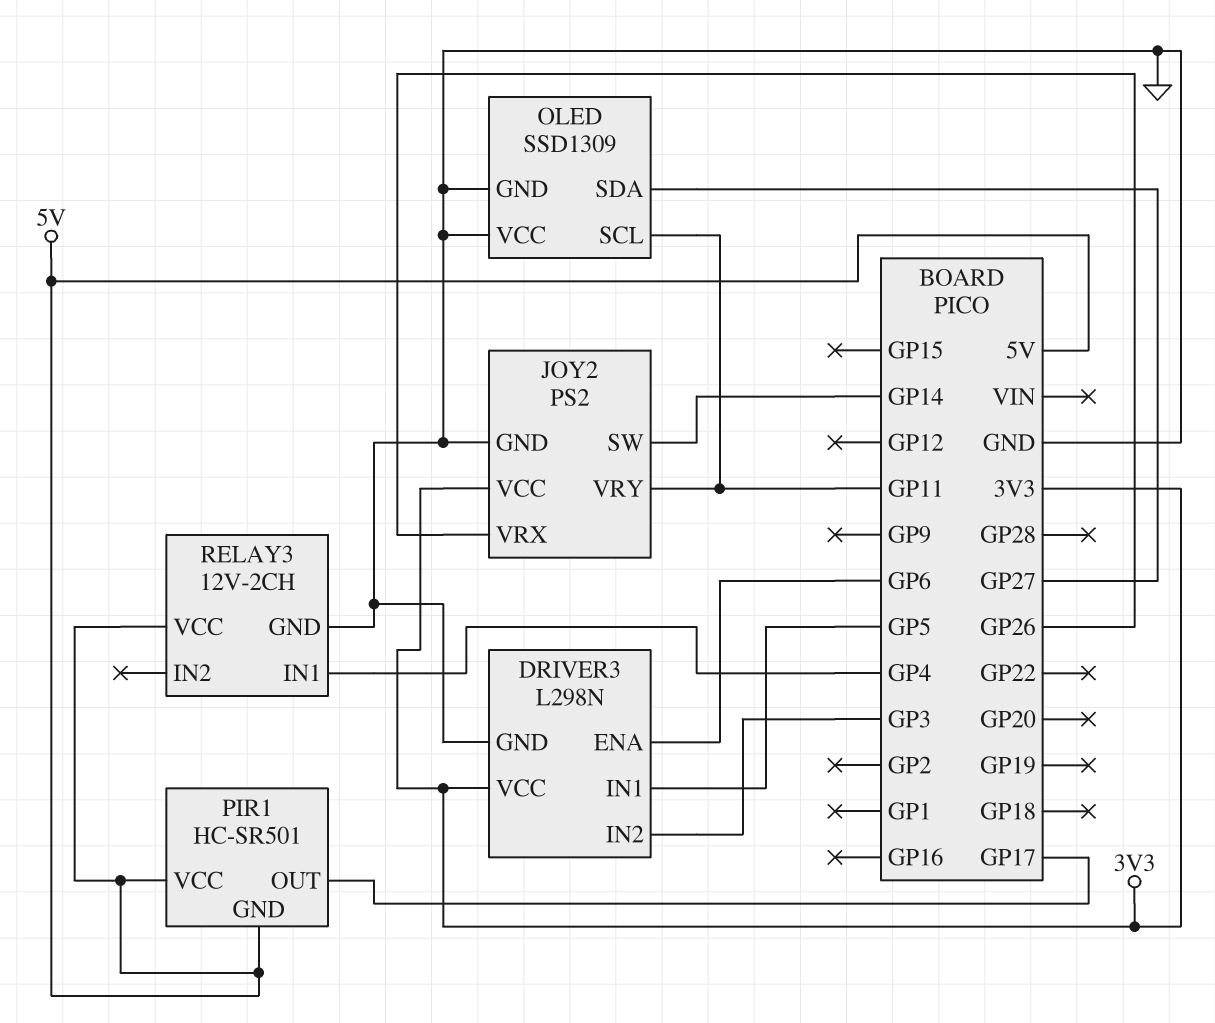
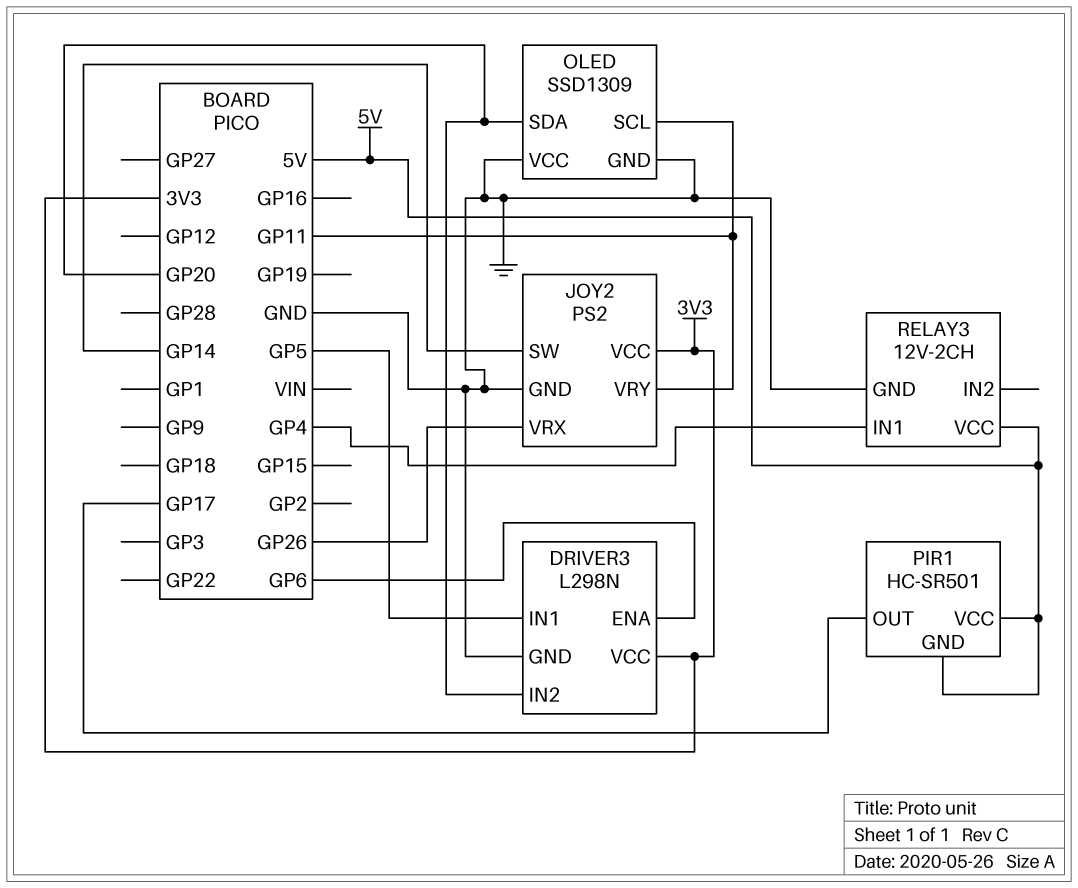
DRIVER3 pin IN2: GP3 -> GP20
OLED pin SDA: GP27 -> GP20

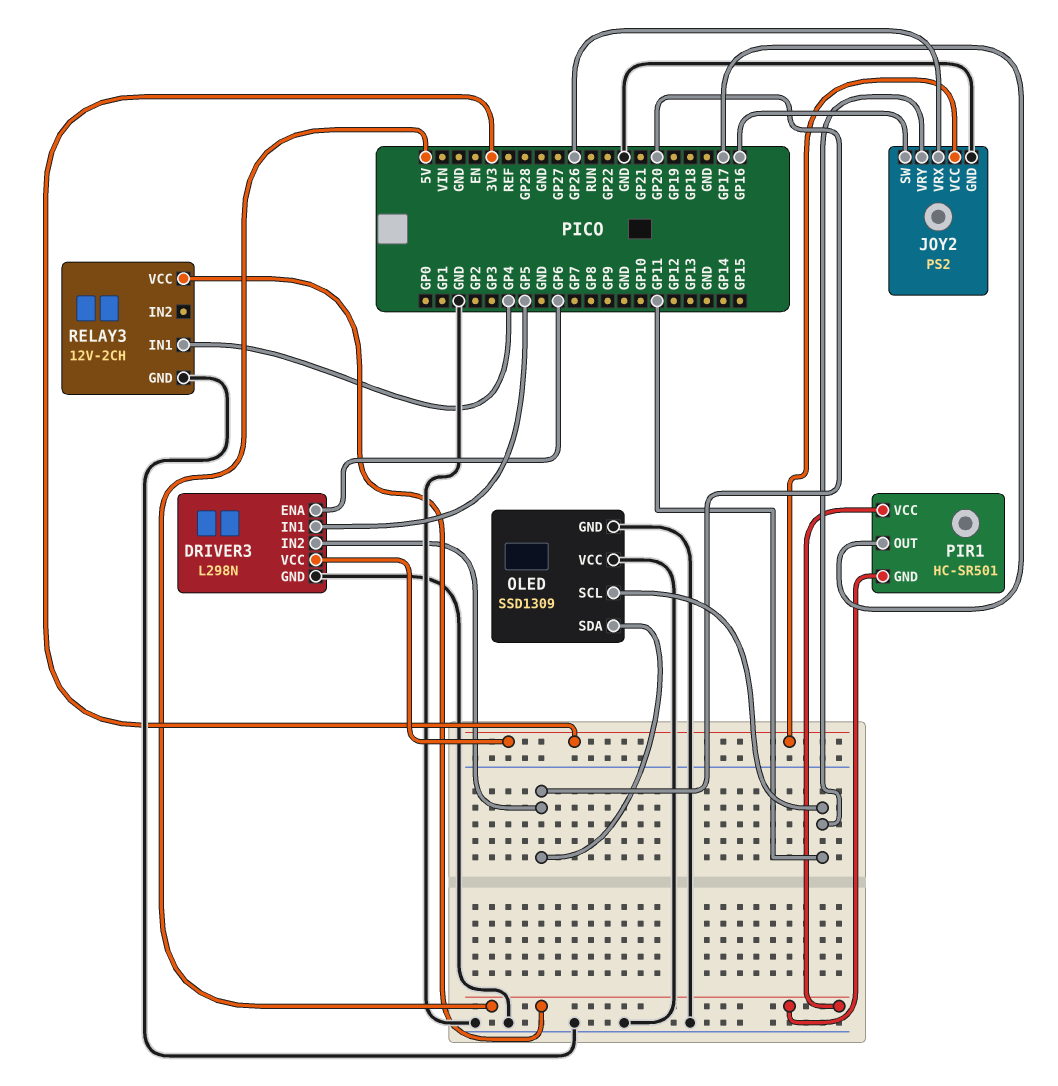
JOY2 pin SW: GP14 -> GP16

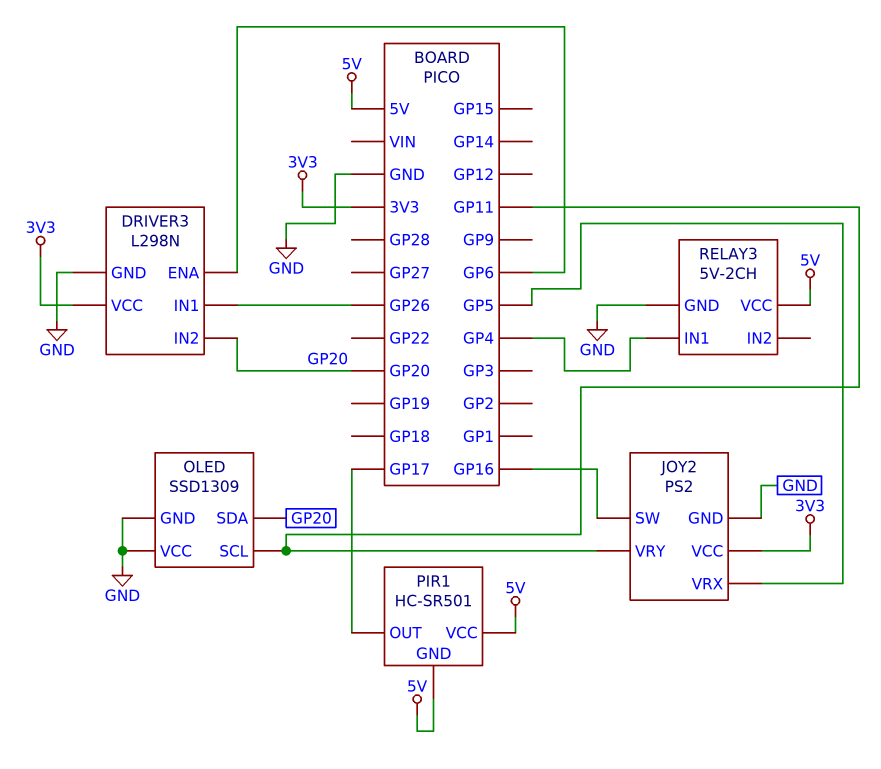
DRIVER3 pin IN1: GP5 -> GP26
JOY2 pin VRX: GP26 -> GP5
RELAY3: 12V-2CH -> 5V-2CH

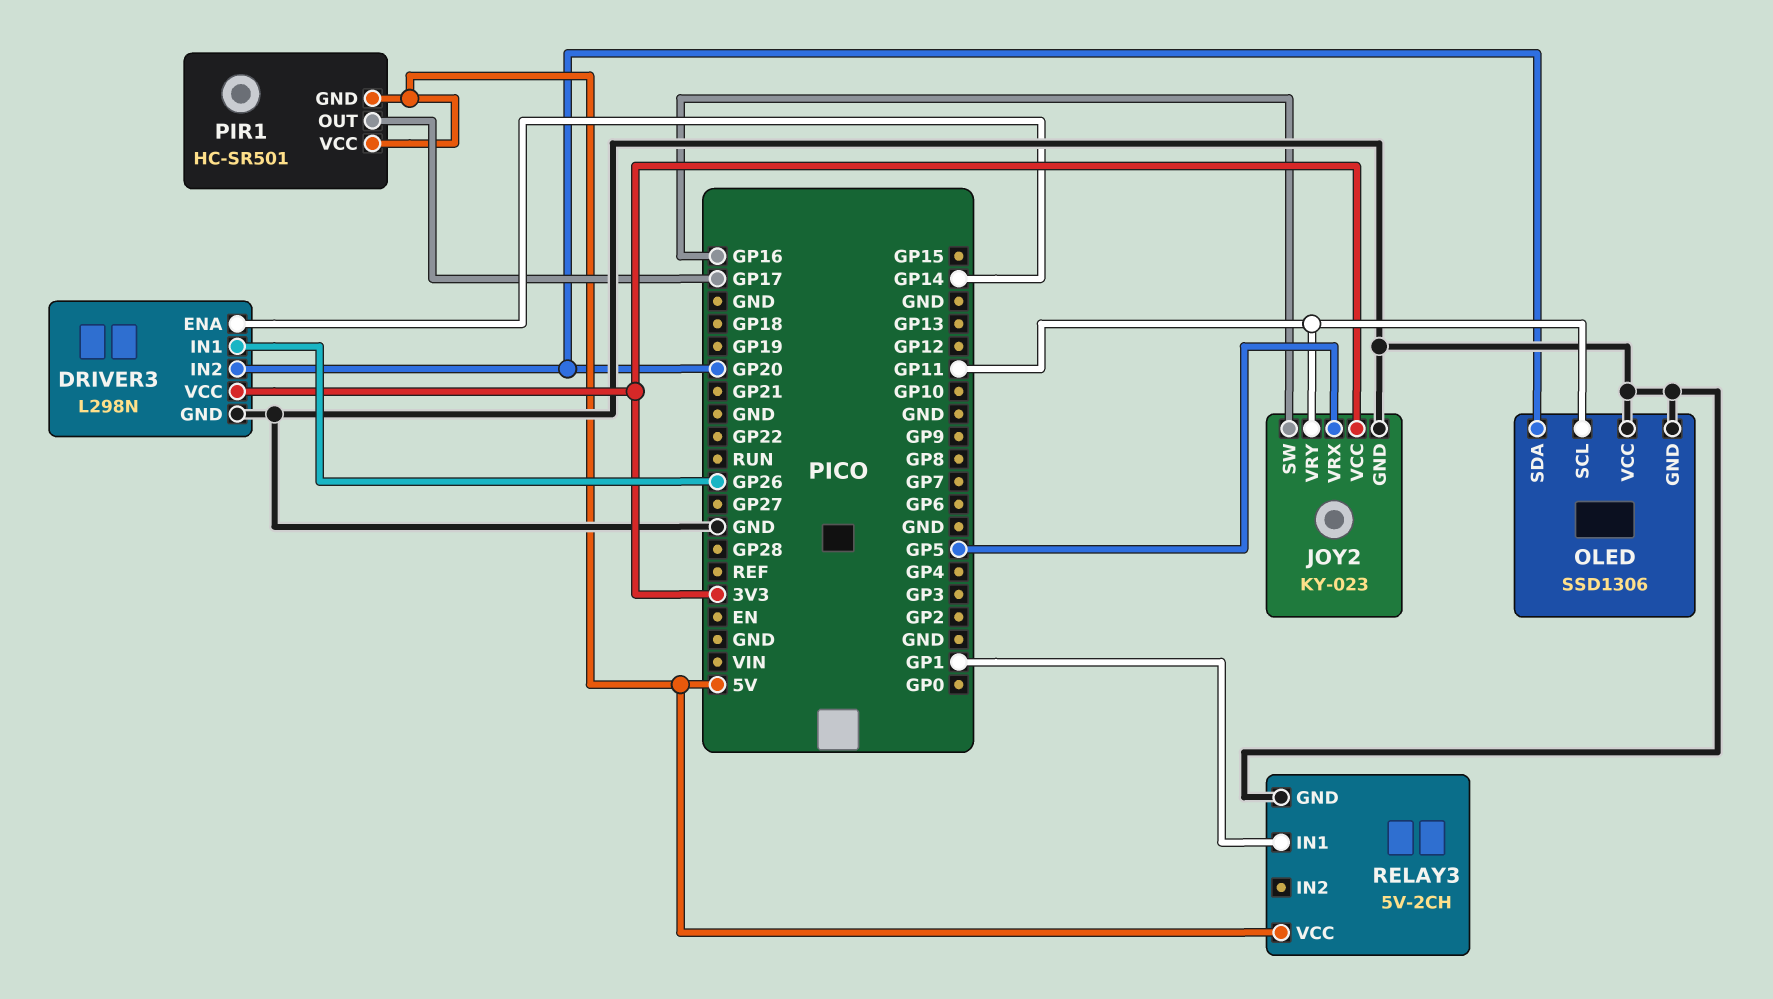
DRIVER3 pin ENA: GP6 -> GP14
JOY2: PS2 -> KY-023
OLED: SSD1309 -> SSD1306
RELAY3 pin IN1: GP4 -> GP1

